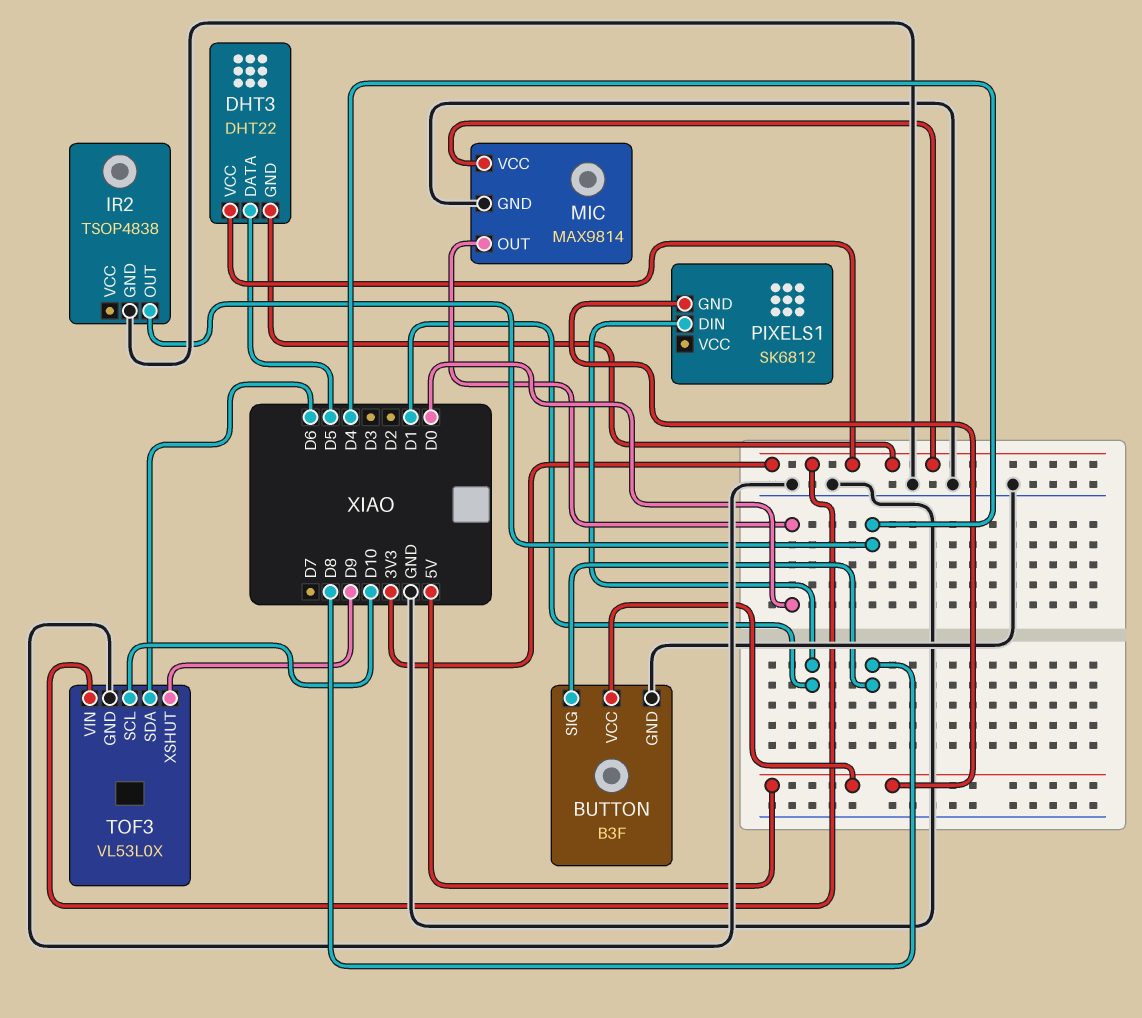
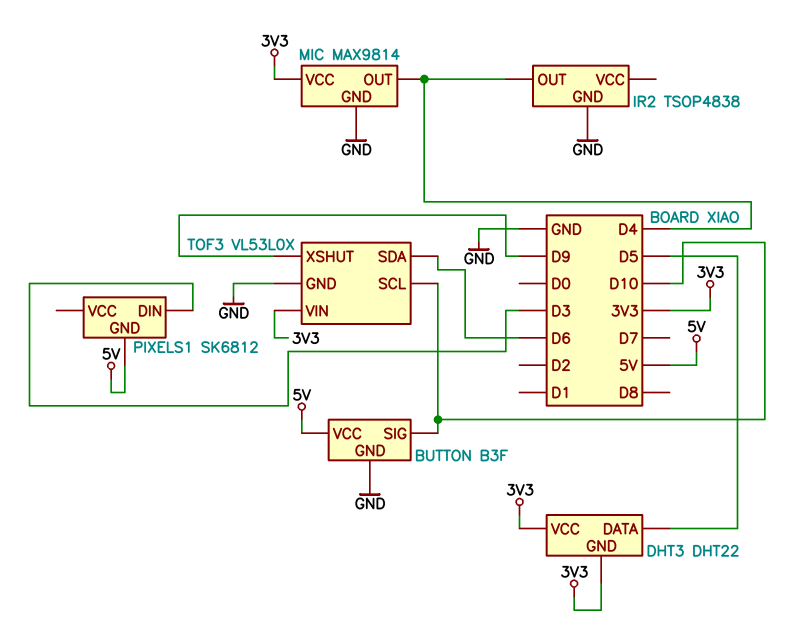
BUTTON pin SIG: D8 -> D10
MIC pin OUT: D0 -> D4
PIXELS1 pin DIN: D1 -> D3

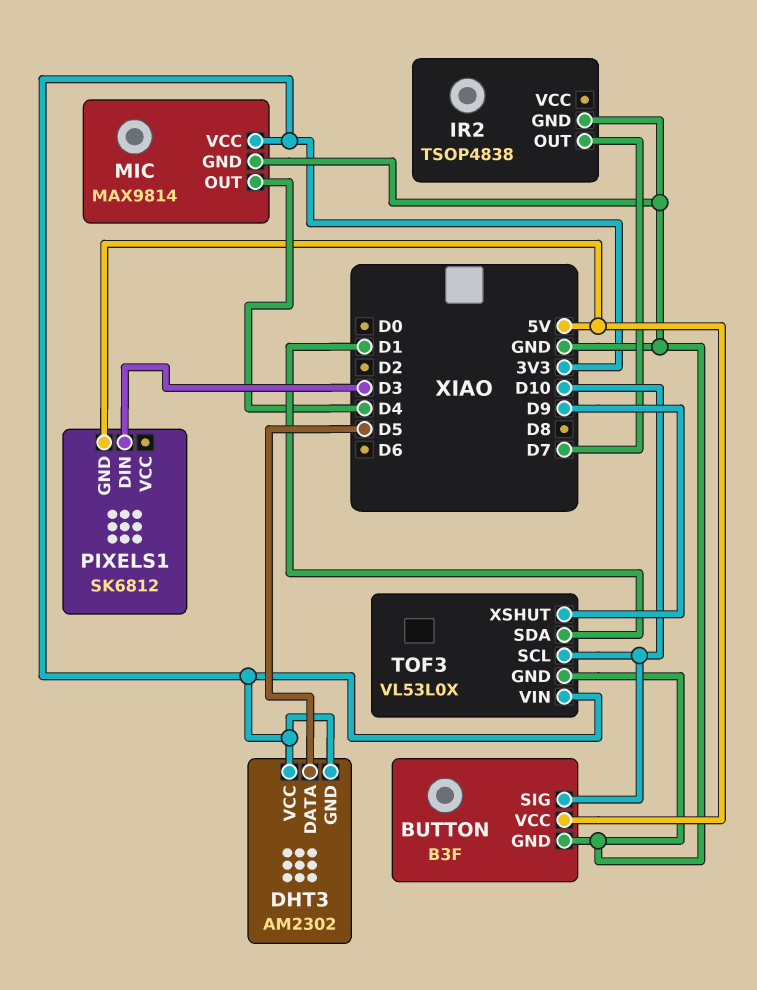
DHT3: DHT22 -> AM2302
IR2 pin OUT: D4 -> D7
TOF3 pin SDA: D6 -> D1

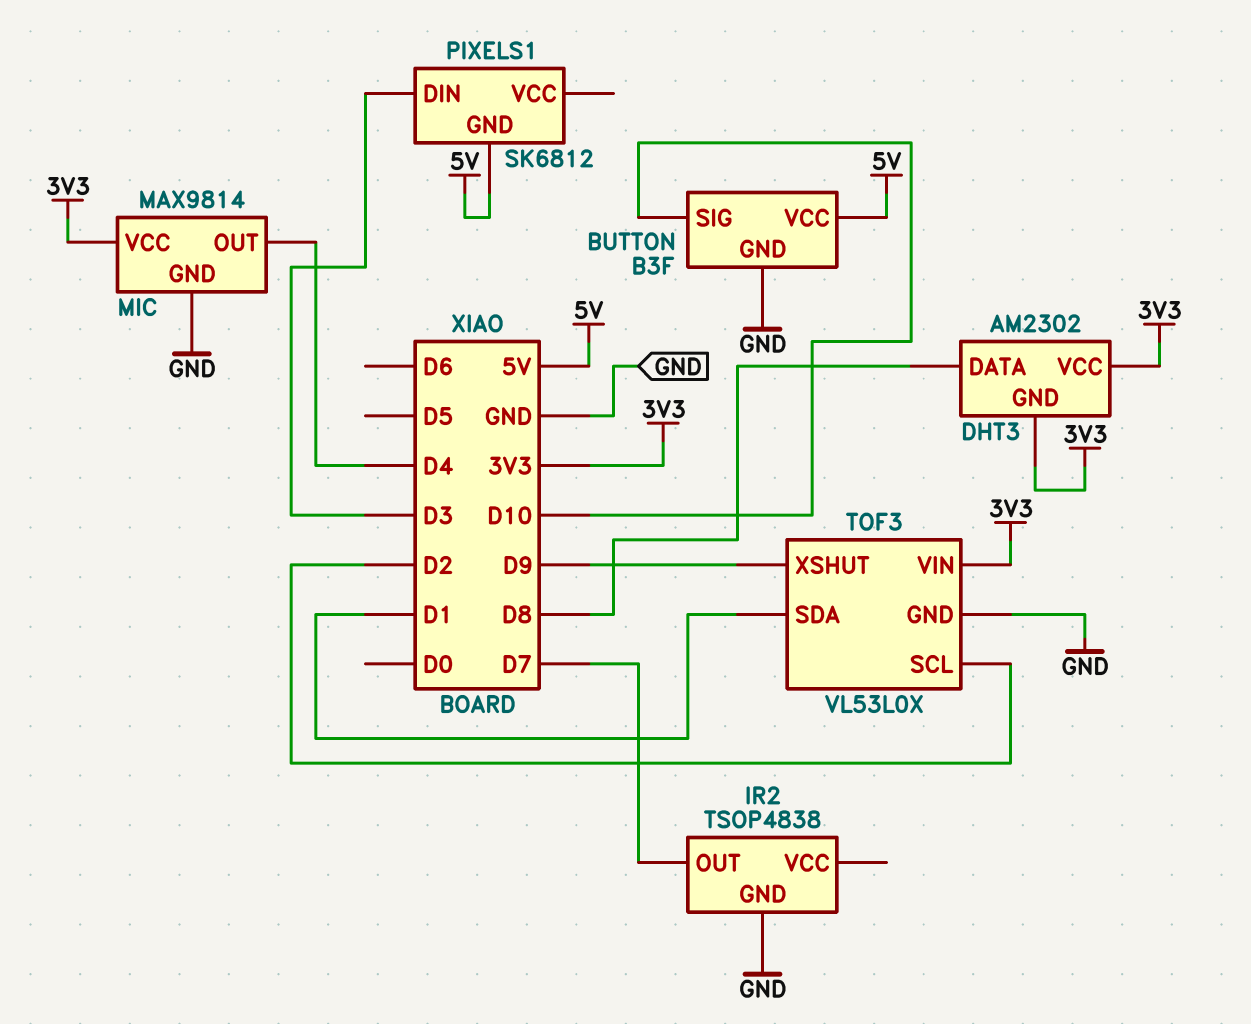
DHT3 pin DATA: D5 -> D8
TOF3 pin SCL: D10 -> D2

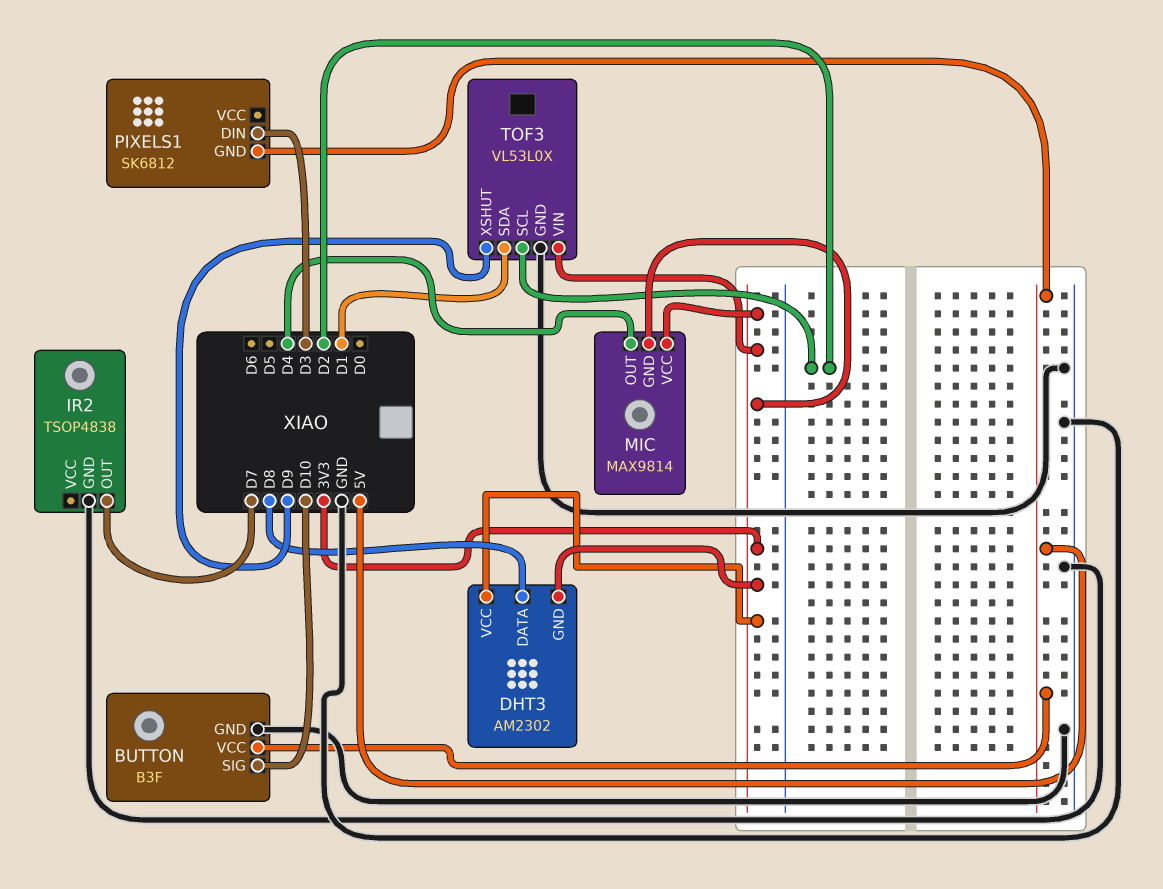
MIC pin GND: GND -> 3V3

